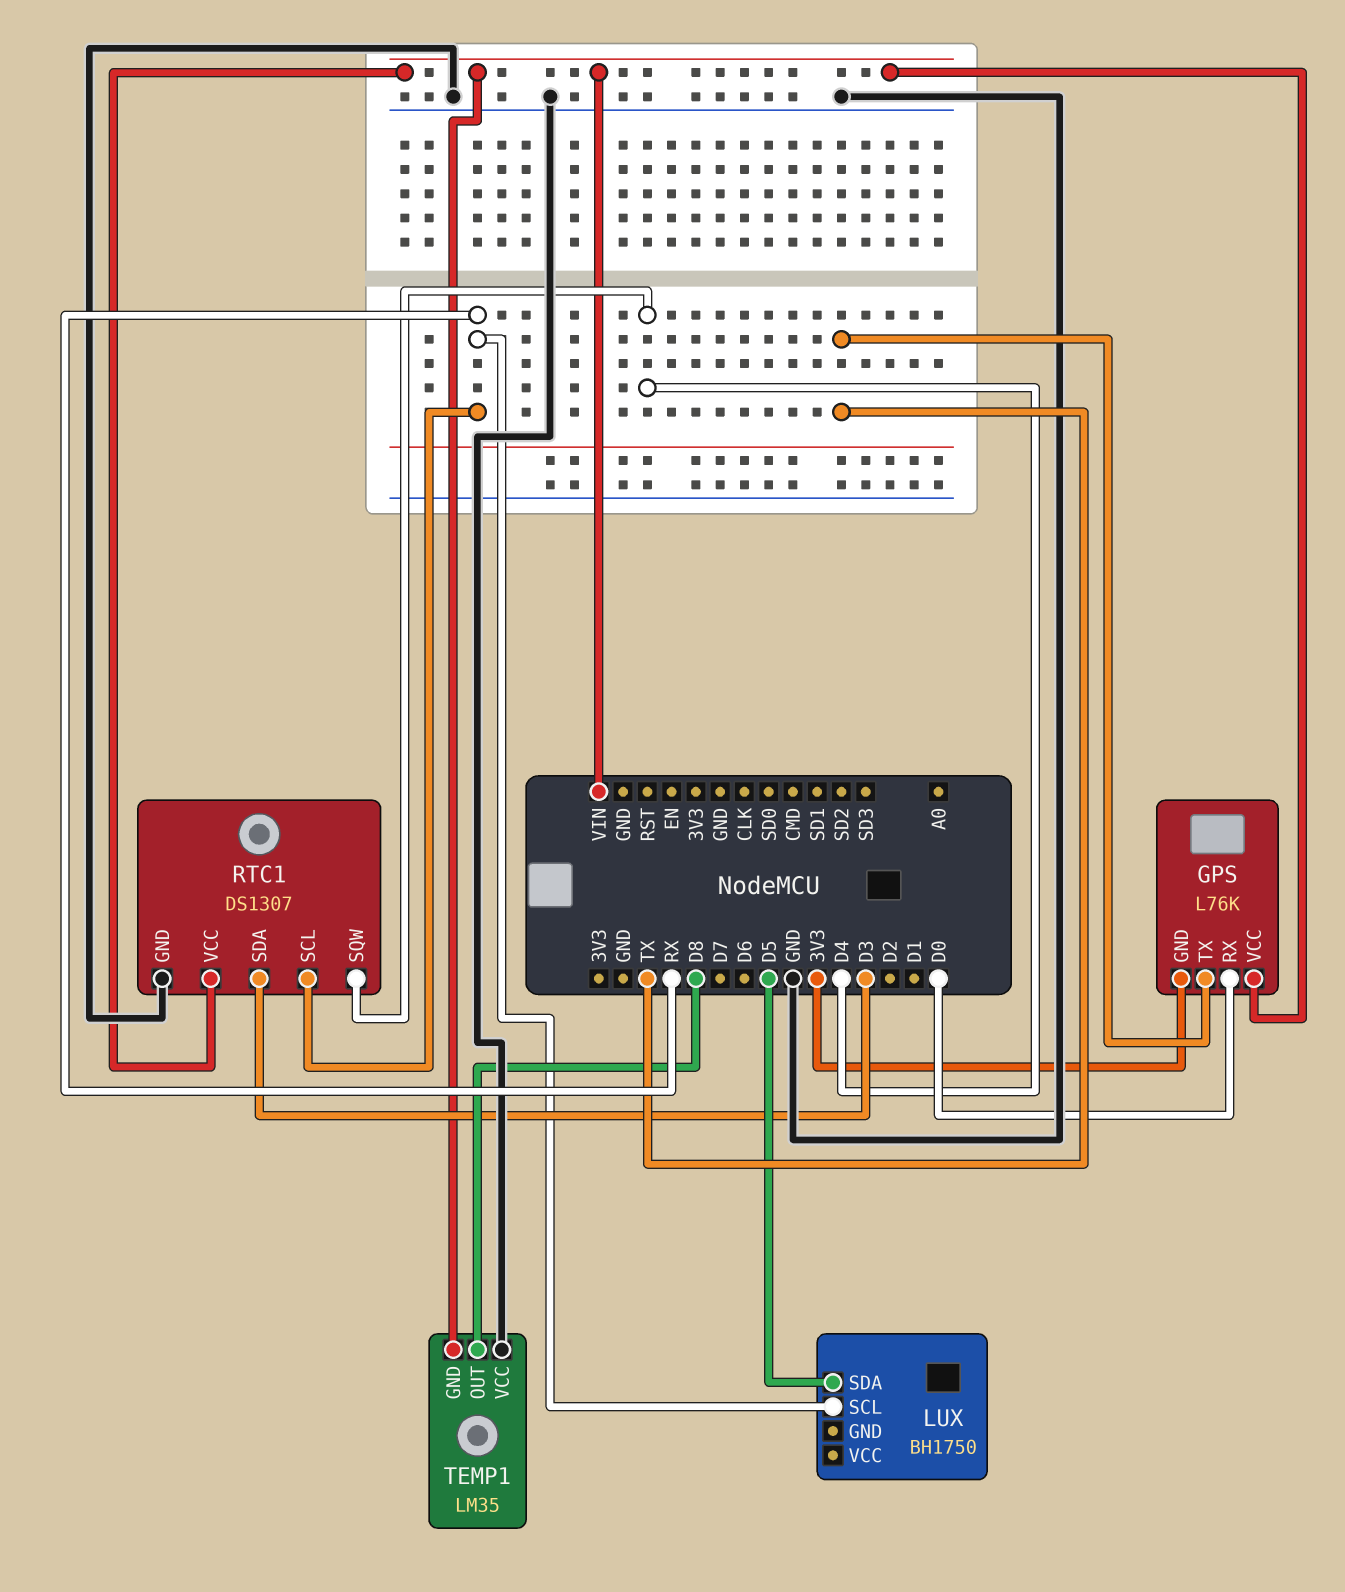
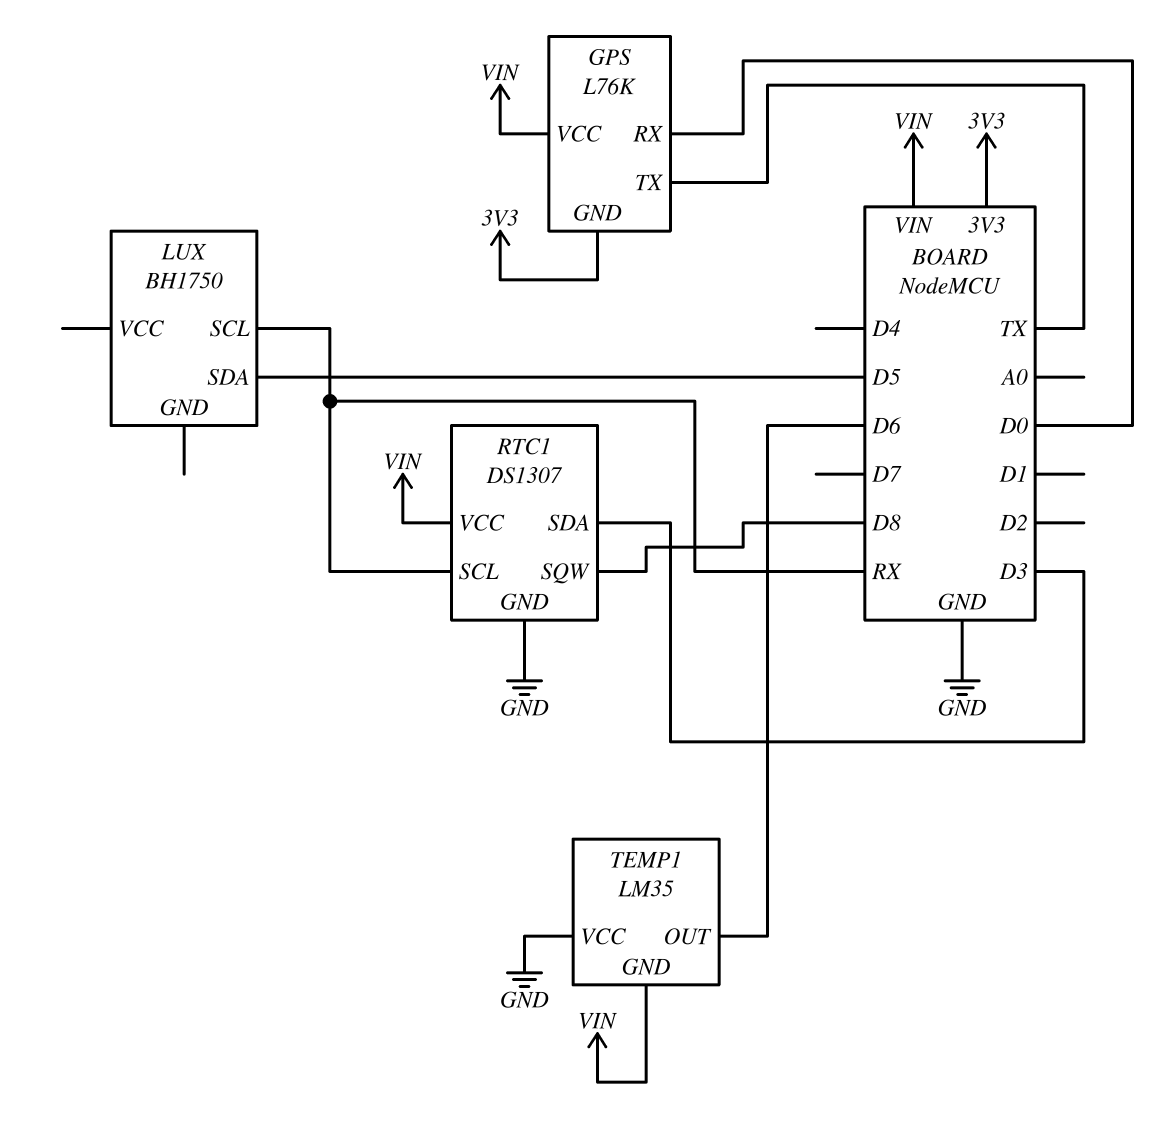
RTC1 pin SQW: D4 -> D8
TEMP1 pin OUT: D8 -> D6

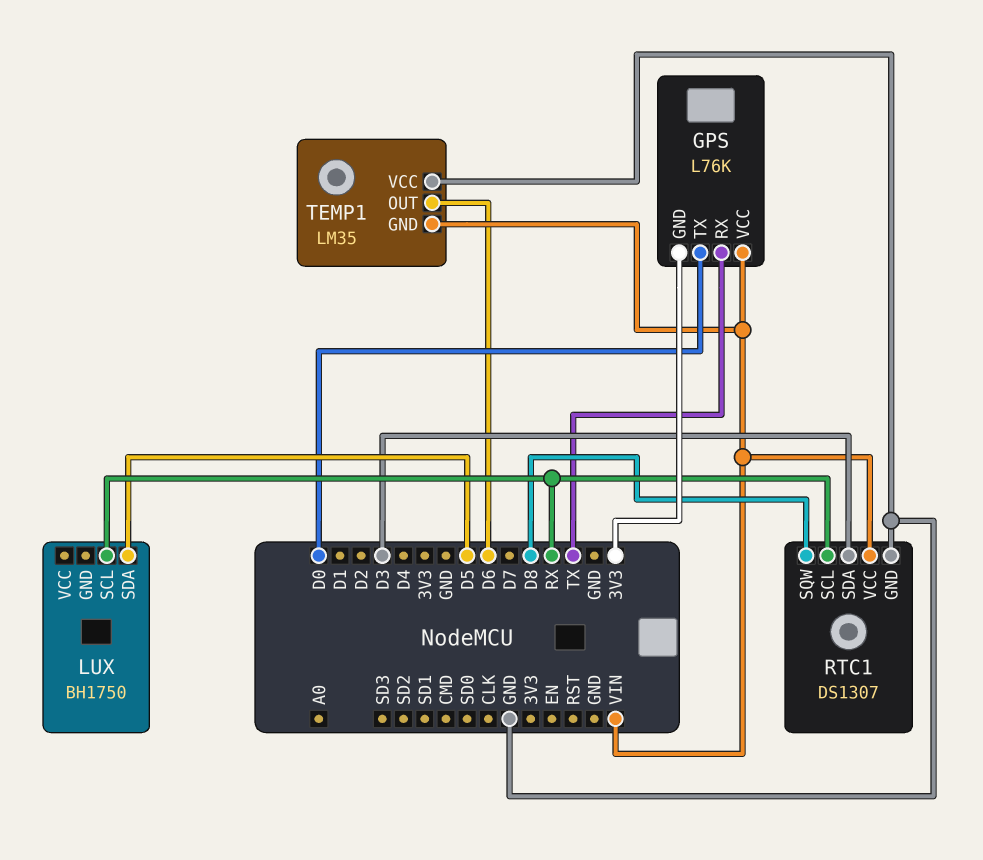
GPS pin RX: D0 -> TX
GPS pin TX: TX -> D0

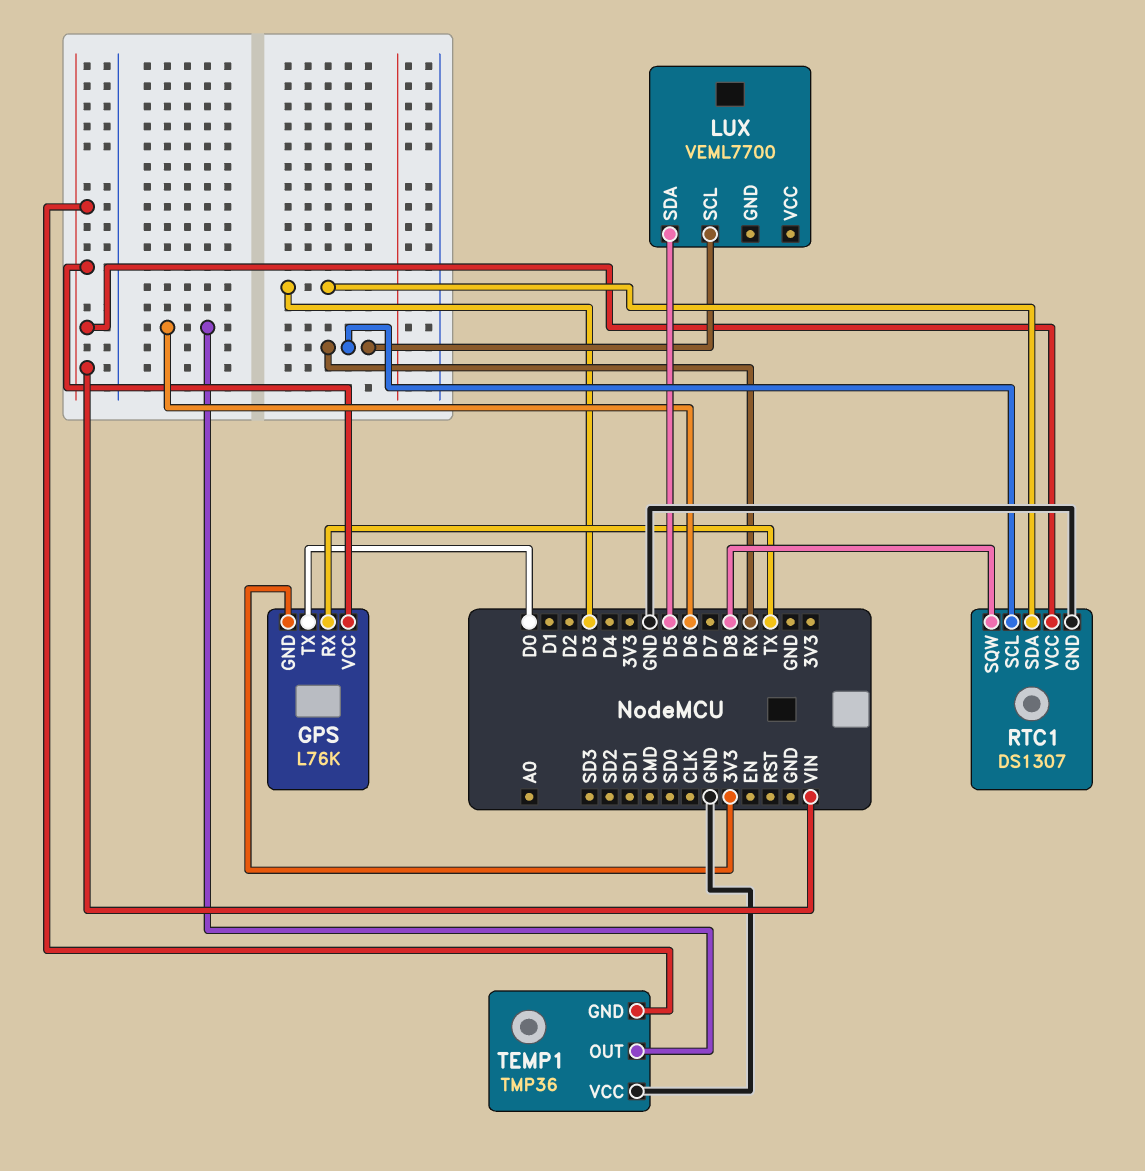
LUX: BH1750 -> VEML7700
TEMP1: LM35 -> TMP36

